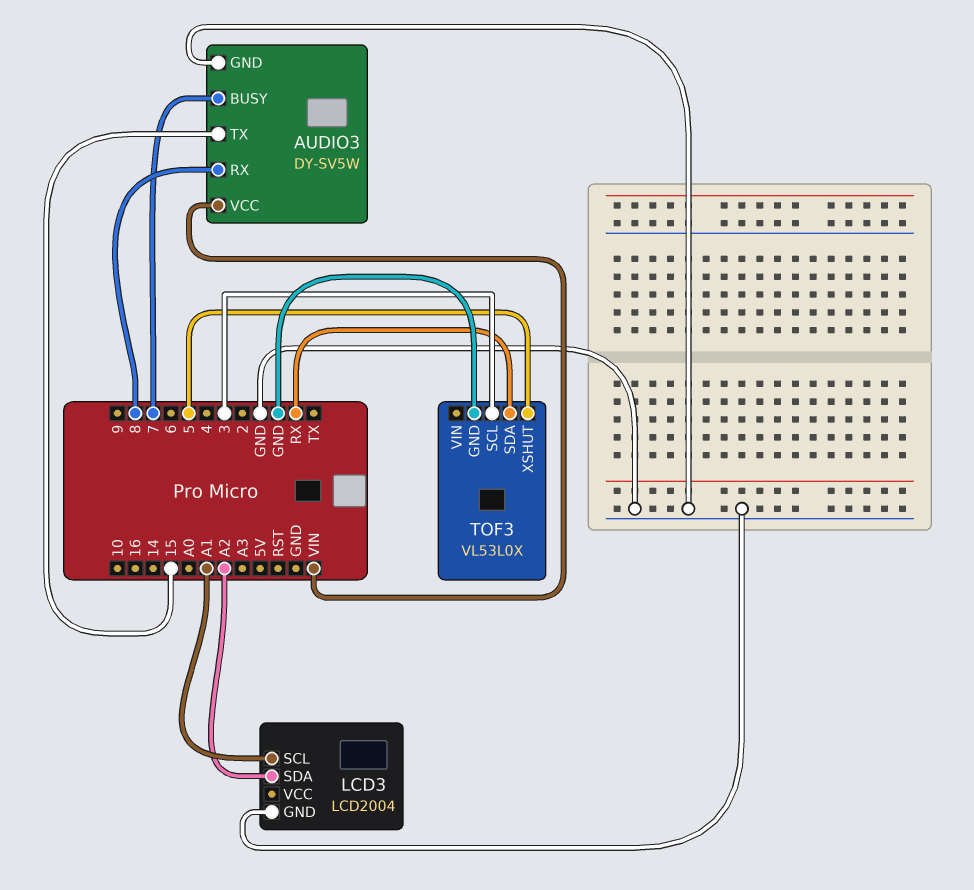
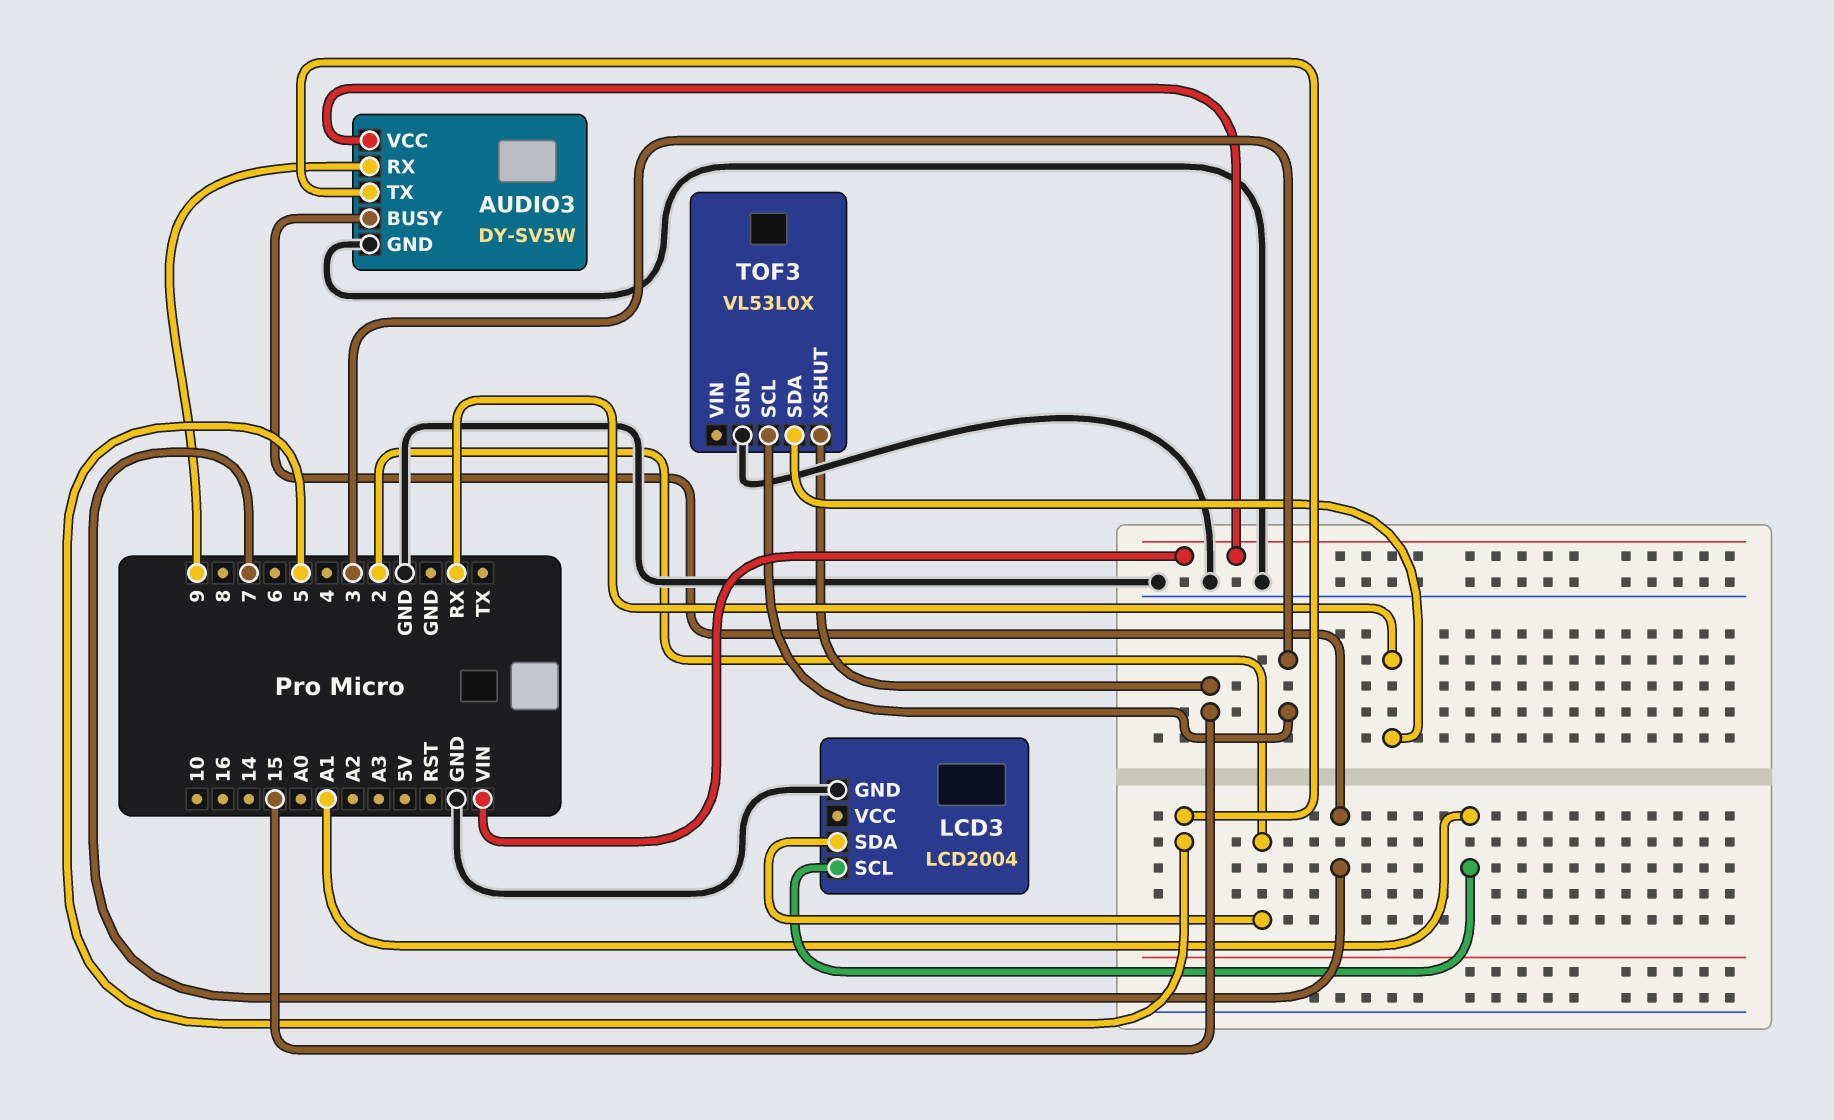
AUDIO3 pin RX: 8 -> 9
AUDIO3 pin TX: 15 -> 5
LCD3 pin SDA: A2 -> 2
TOF3 pin XSHUT: 5 -> 15

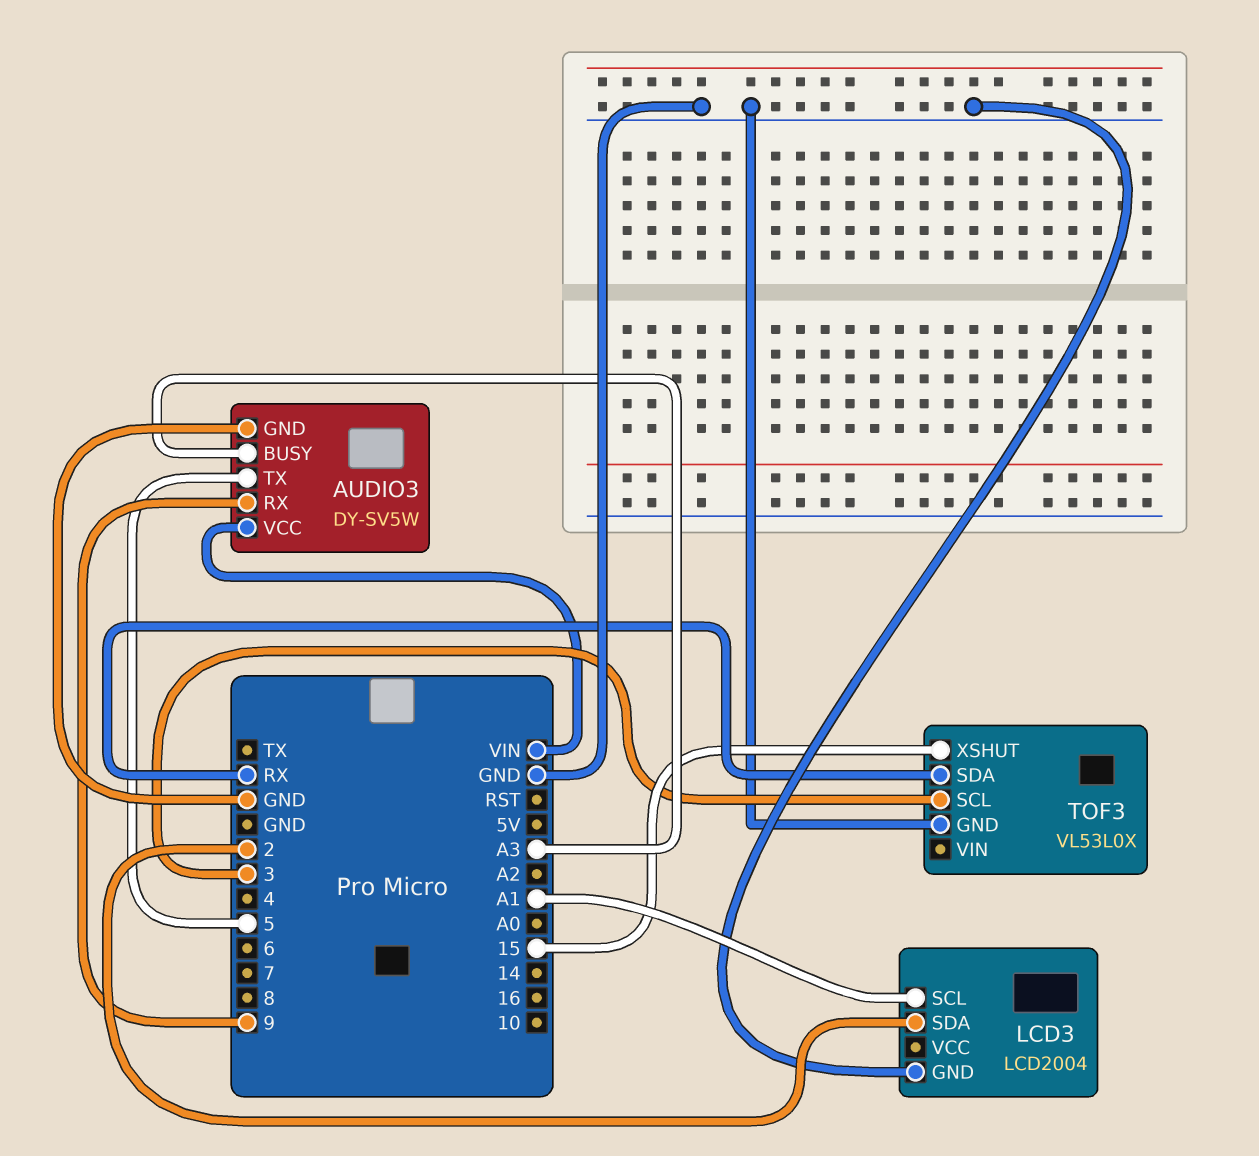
AUDIO3 pin BUSY: 7 -> A3

